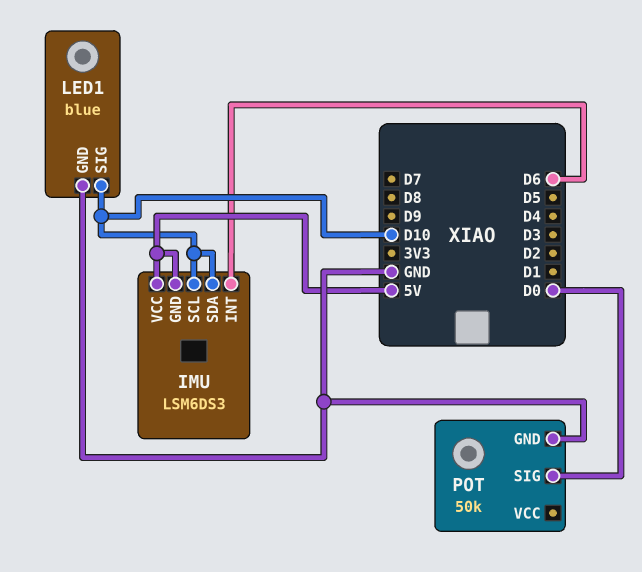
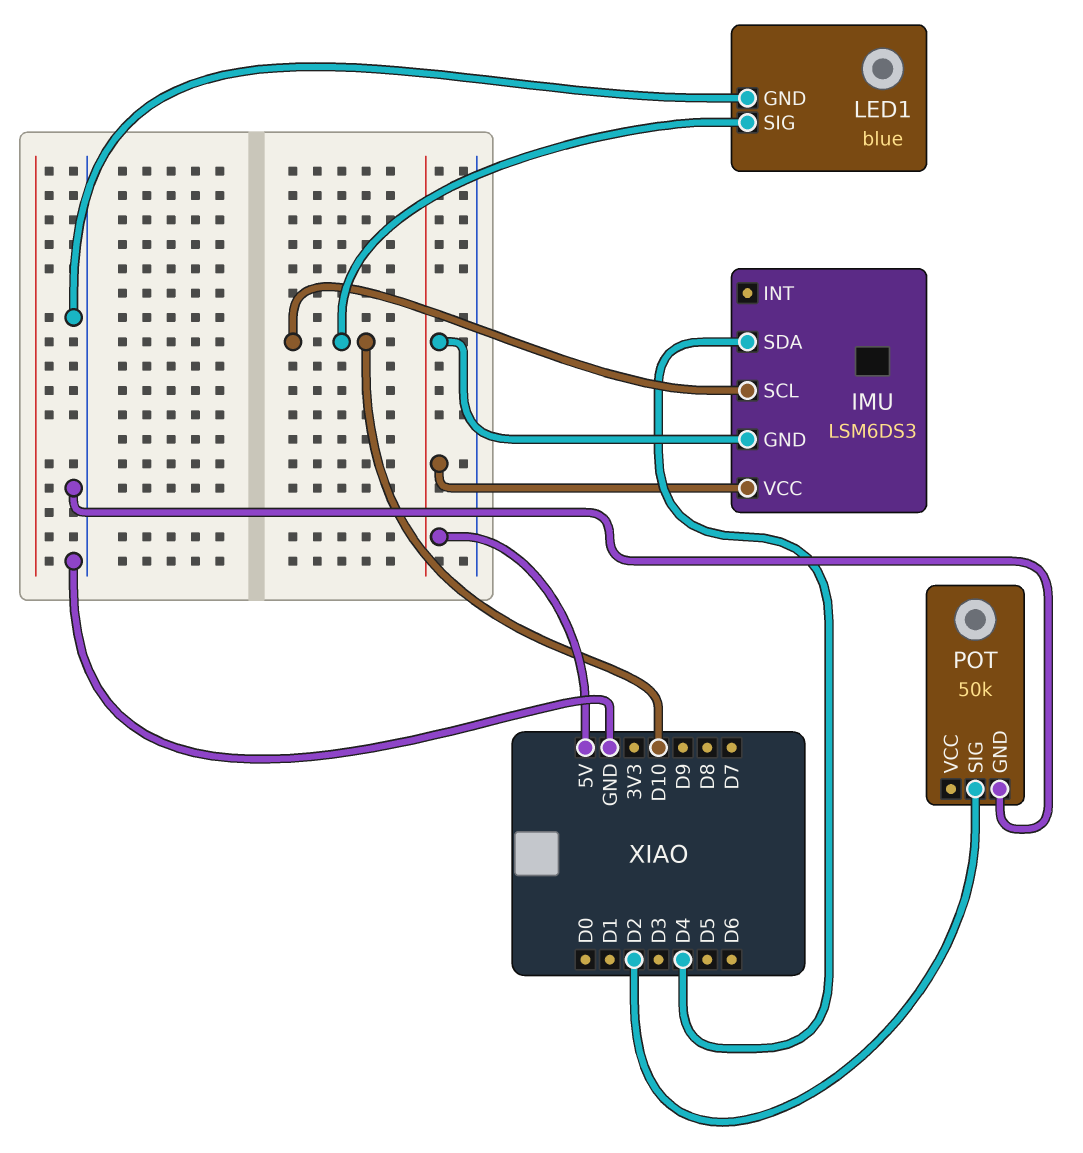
IMU pin INT: D6 -> none
IMU pin SDA: D10 -> D4
POT pin SIG: D0 -> D2

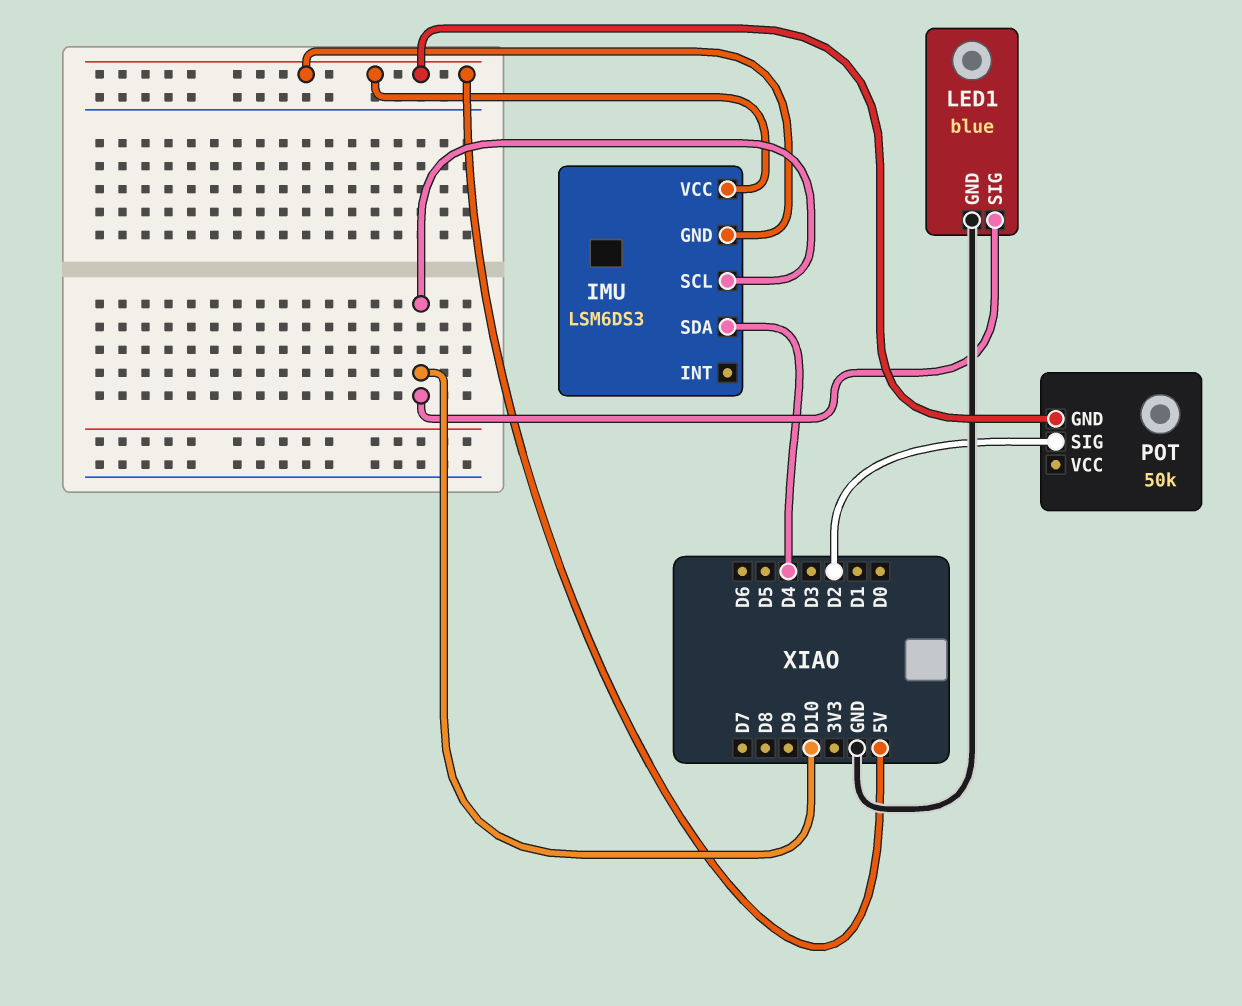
POT pin GND: GND -> 5V

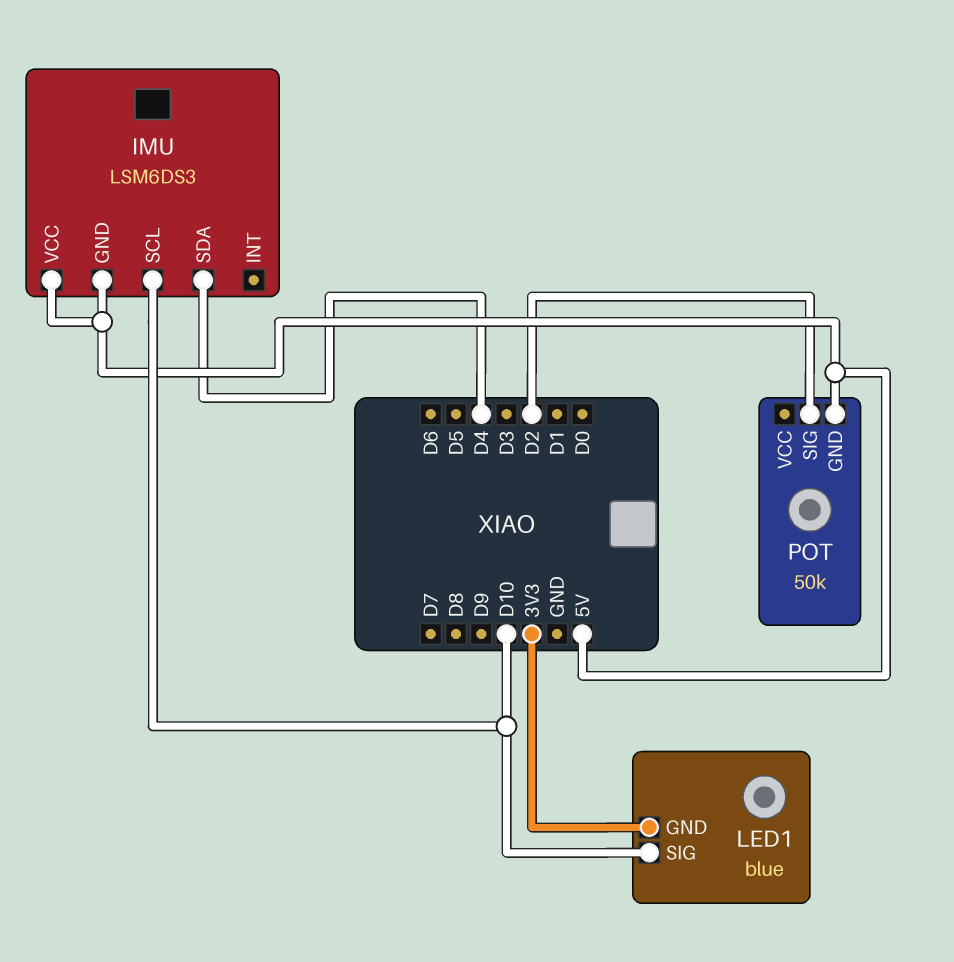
LED1 pin GND: GND -> 3V3

